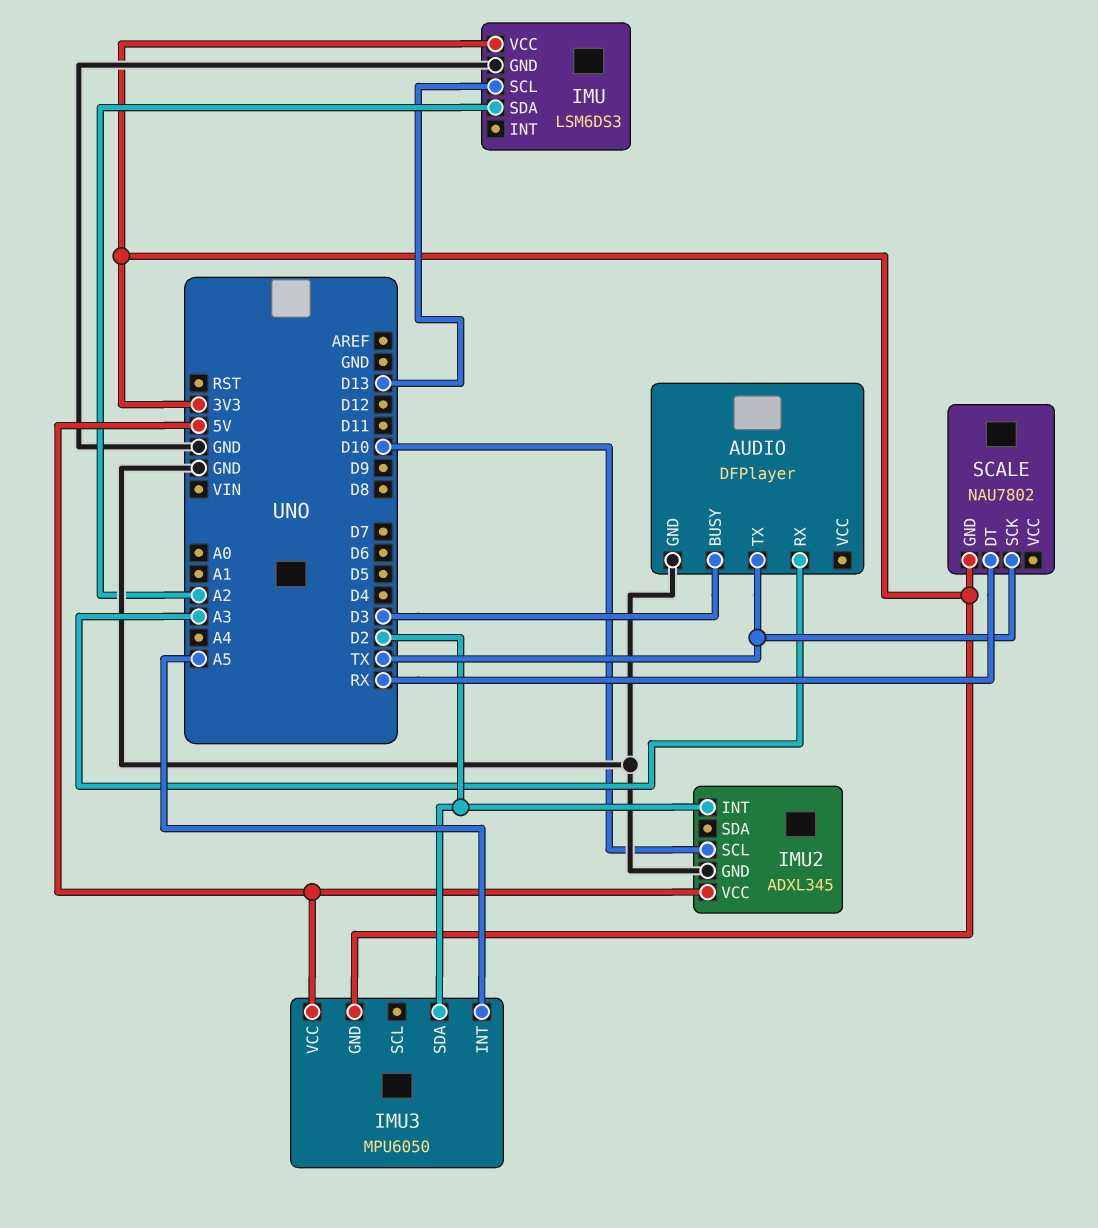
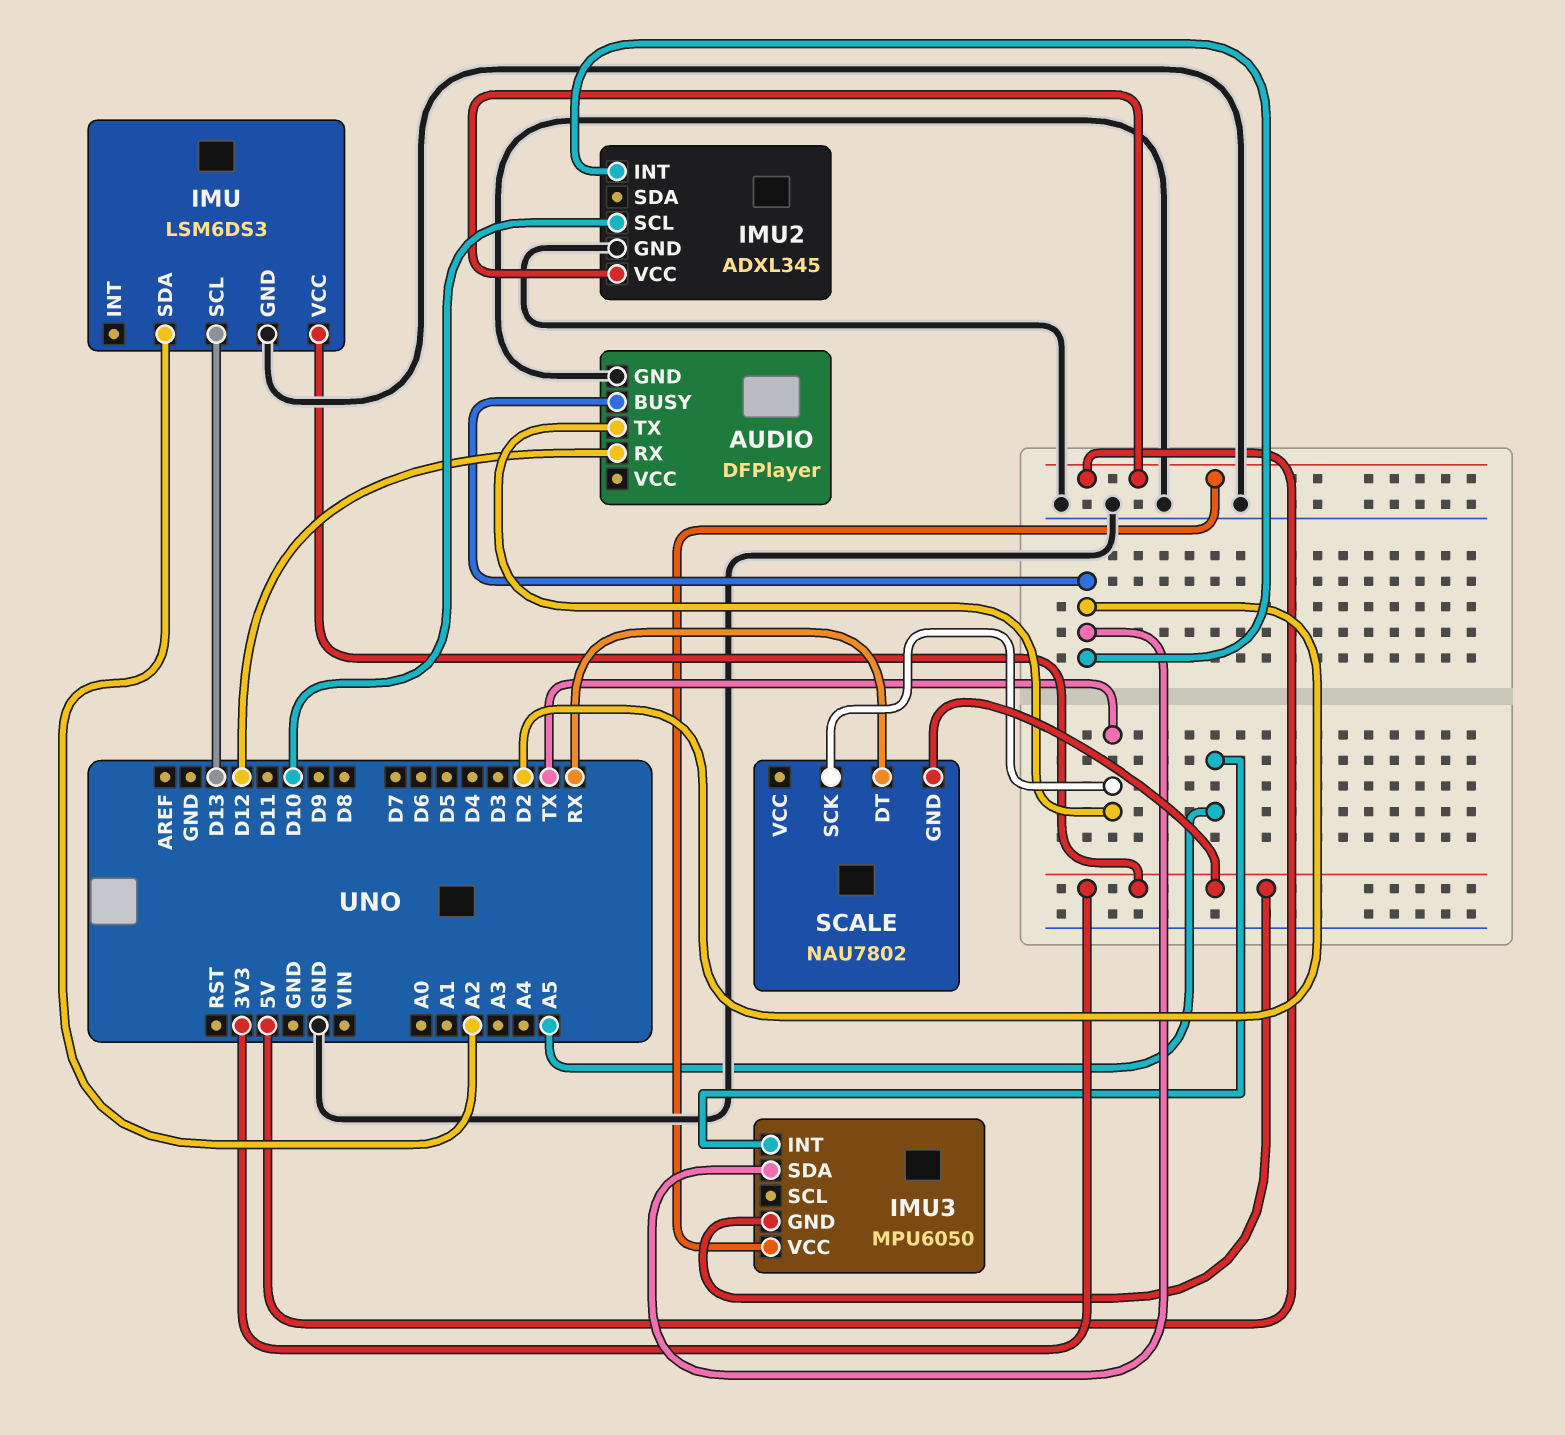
AUDIO pin BUSY: D3 -> D2
AUDIO pin RX: A3 -> D12

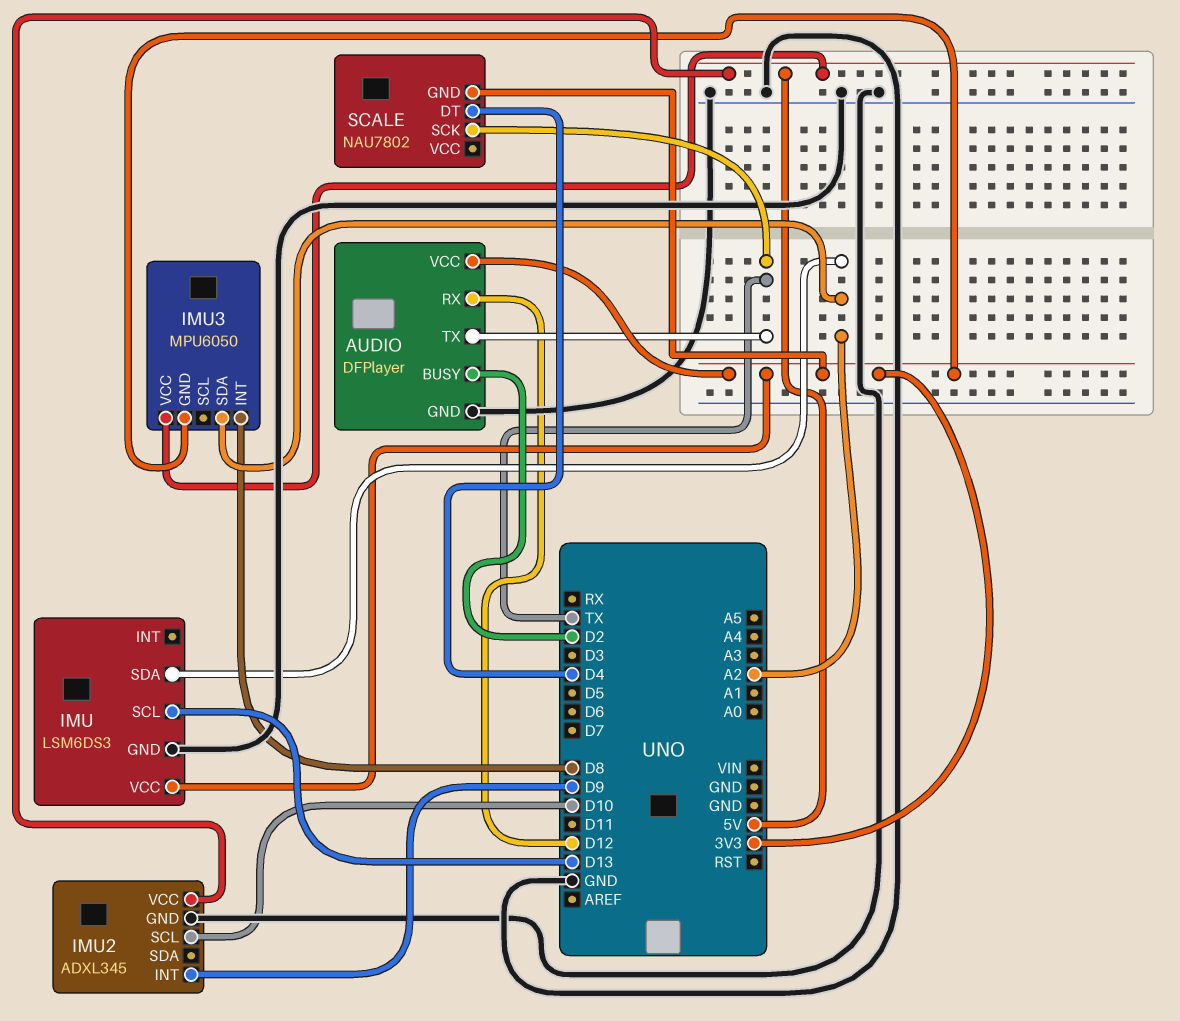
AUDIO pin VCC: none -> 3V3
IMU2 pin INT: D2 -> D9
IMU3 pin INT: A5 -> D8
IMU3 pin SDA: D2 -> A2
SCALE pin DT: RX -> D4

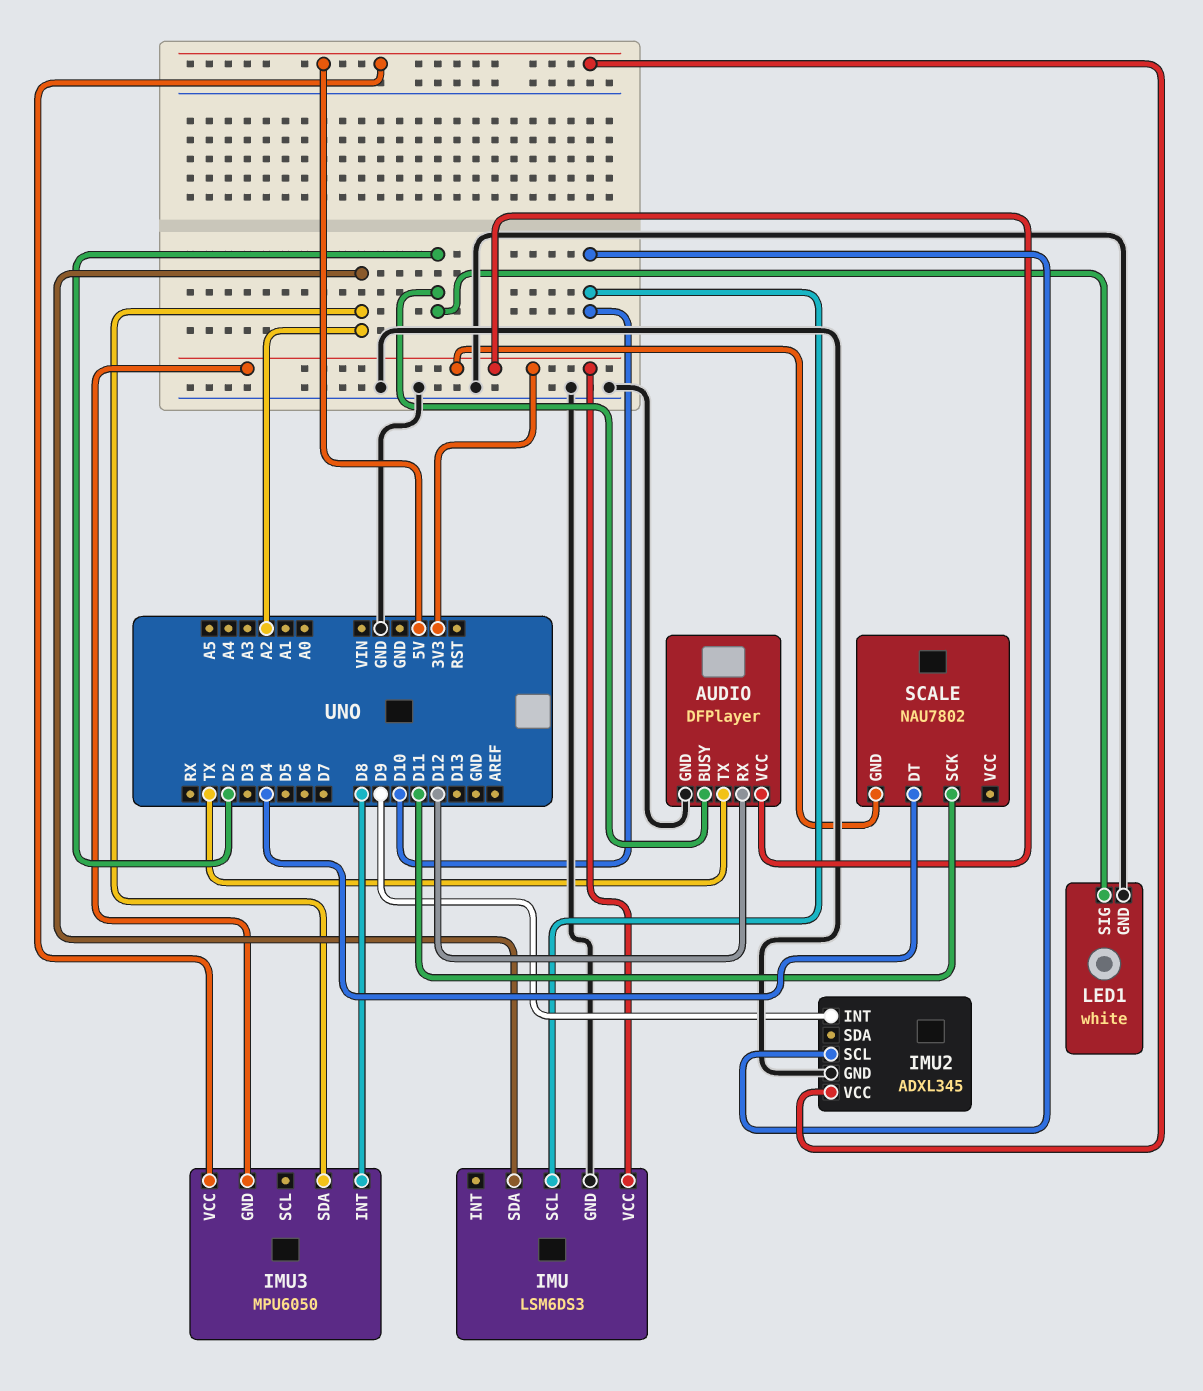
IMU pin SCL: D13 -> D10
LED1: none -> white
LED1 pin GND: none -> GND
LED1 pin SIG: none -> D2
SCALE pin SCK: TX -> D11

